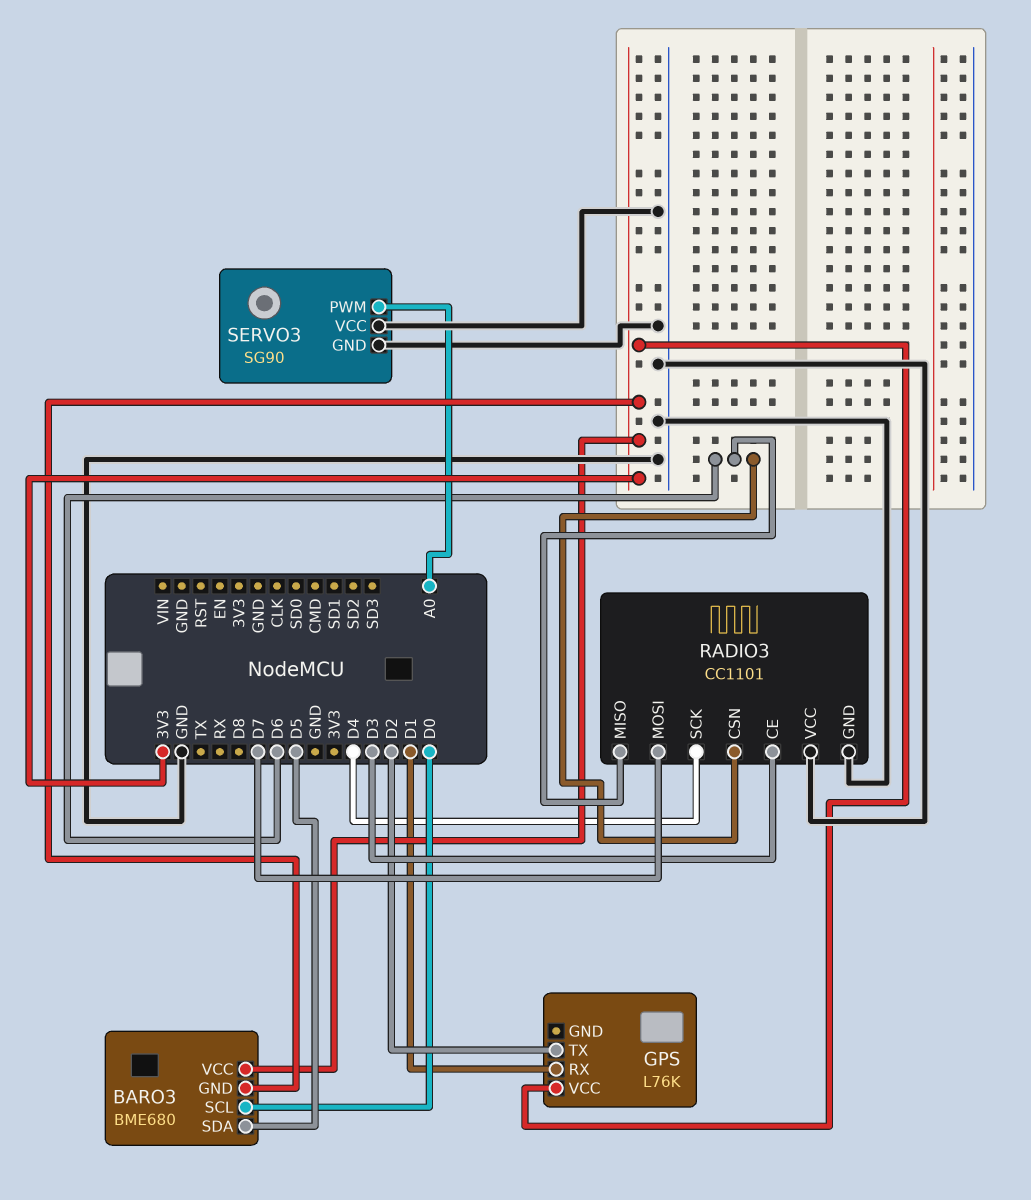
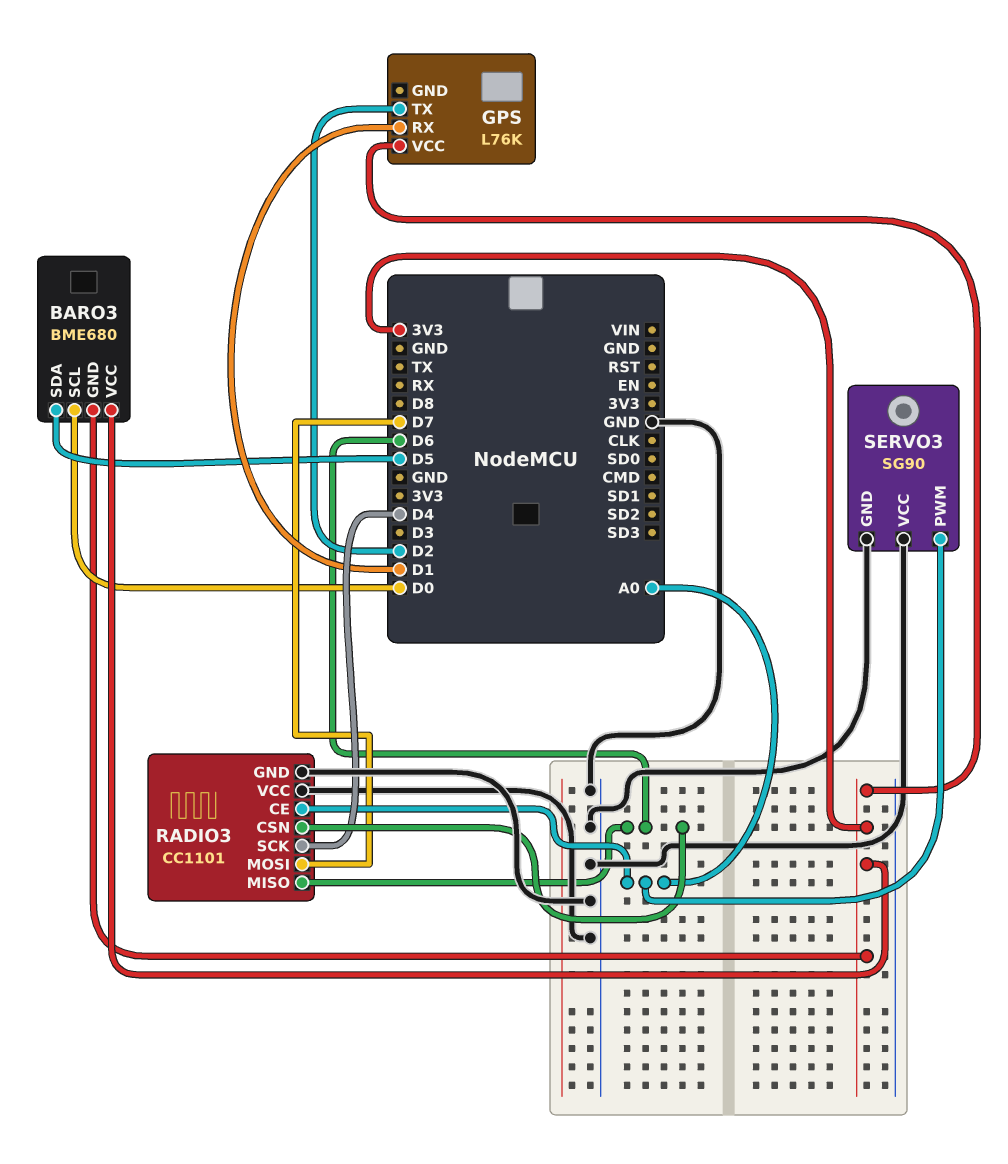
RADIO3 pin CE: D3 -> A0

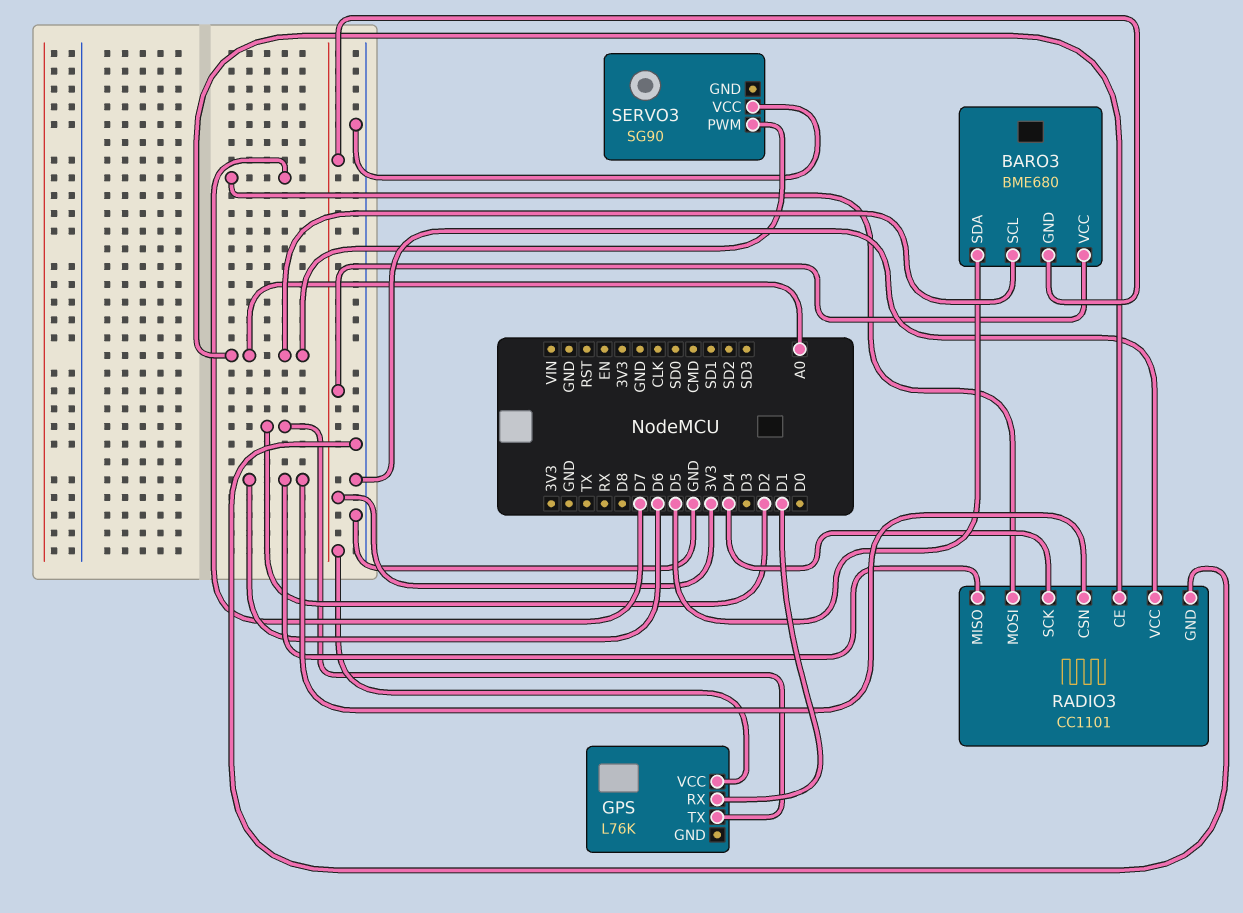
BARO3 pin SCL: D0 -> A0
SERVO3 pin GND: GND -> none

